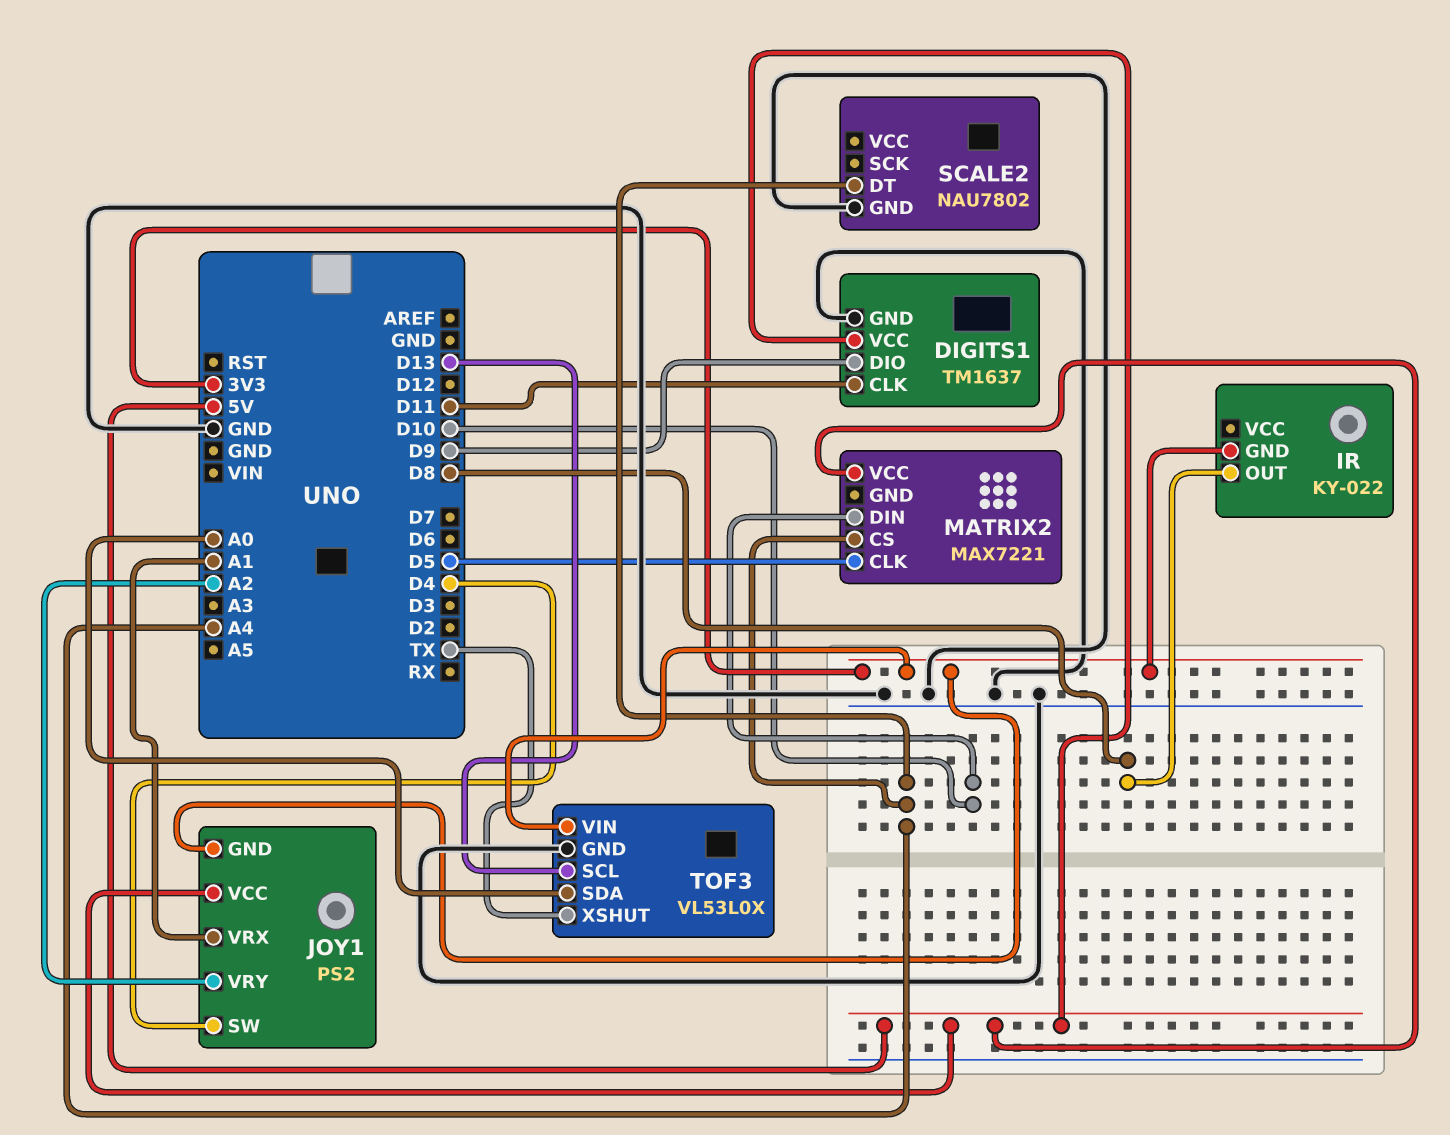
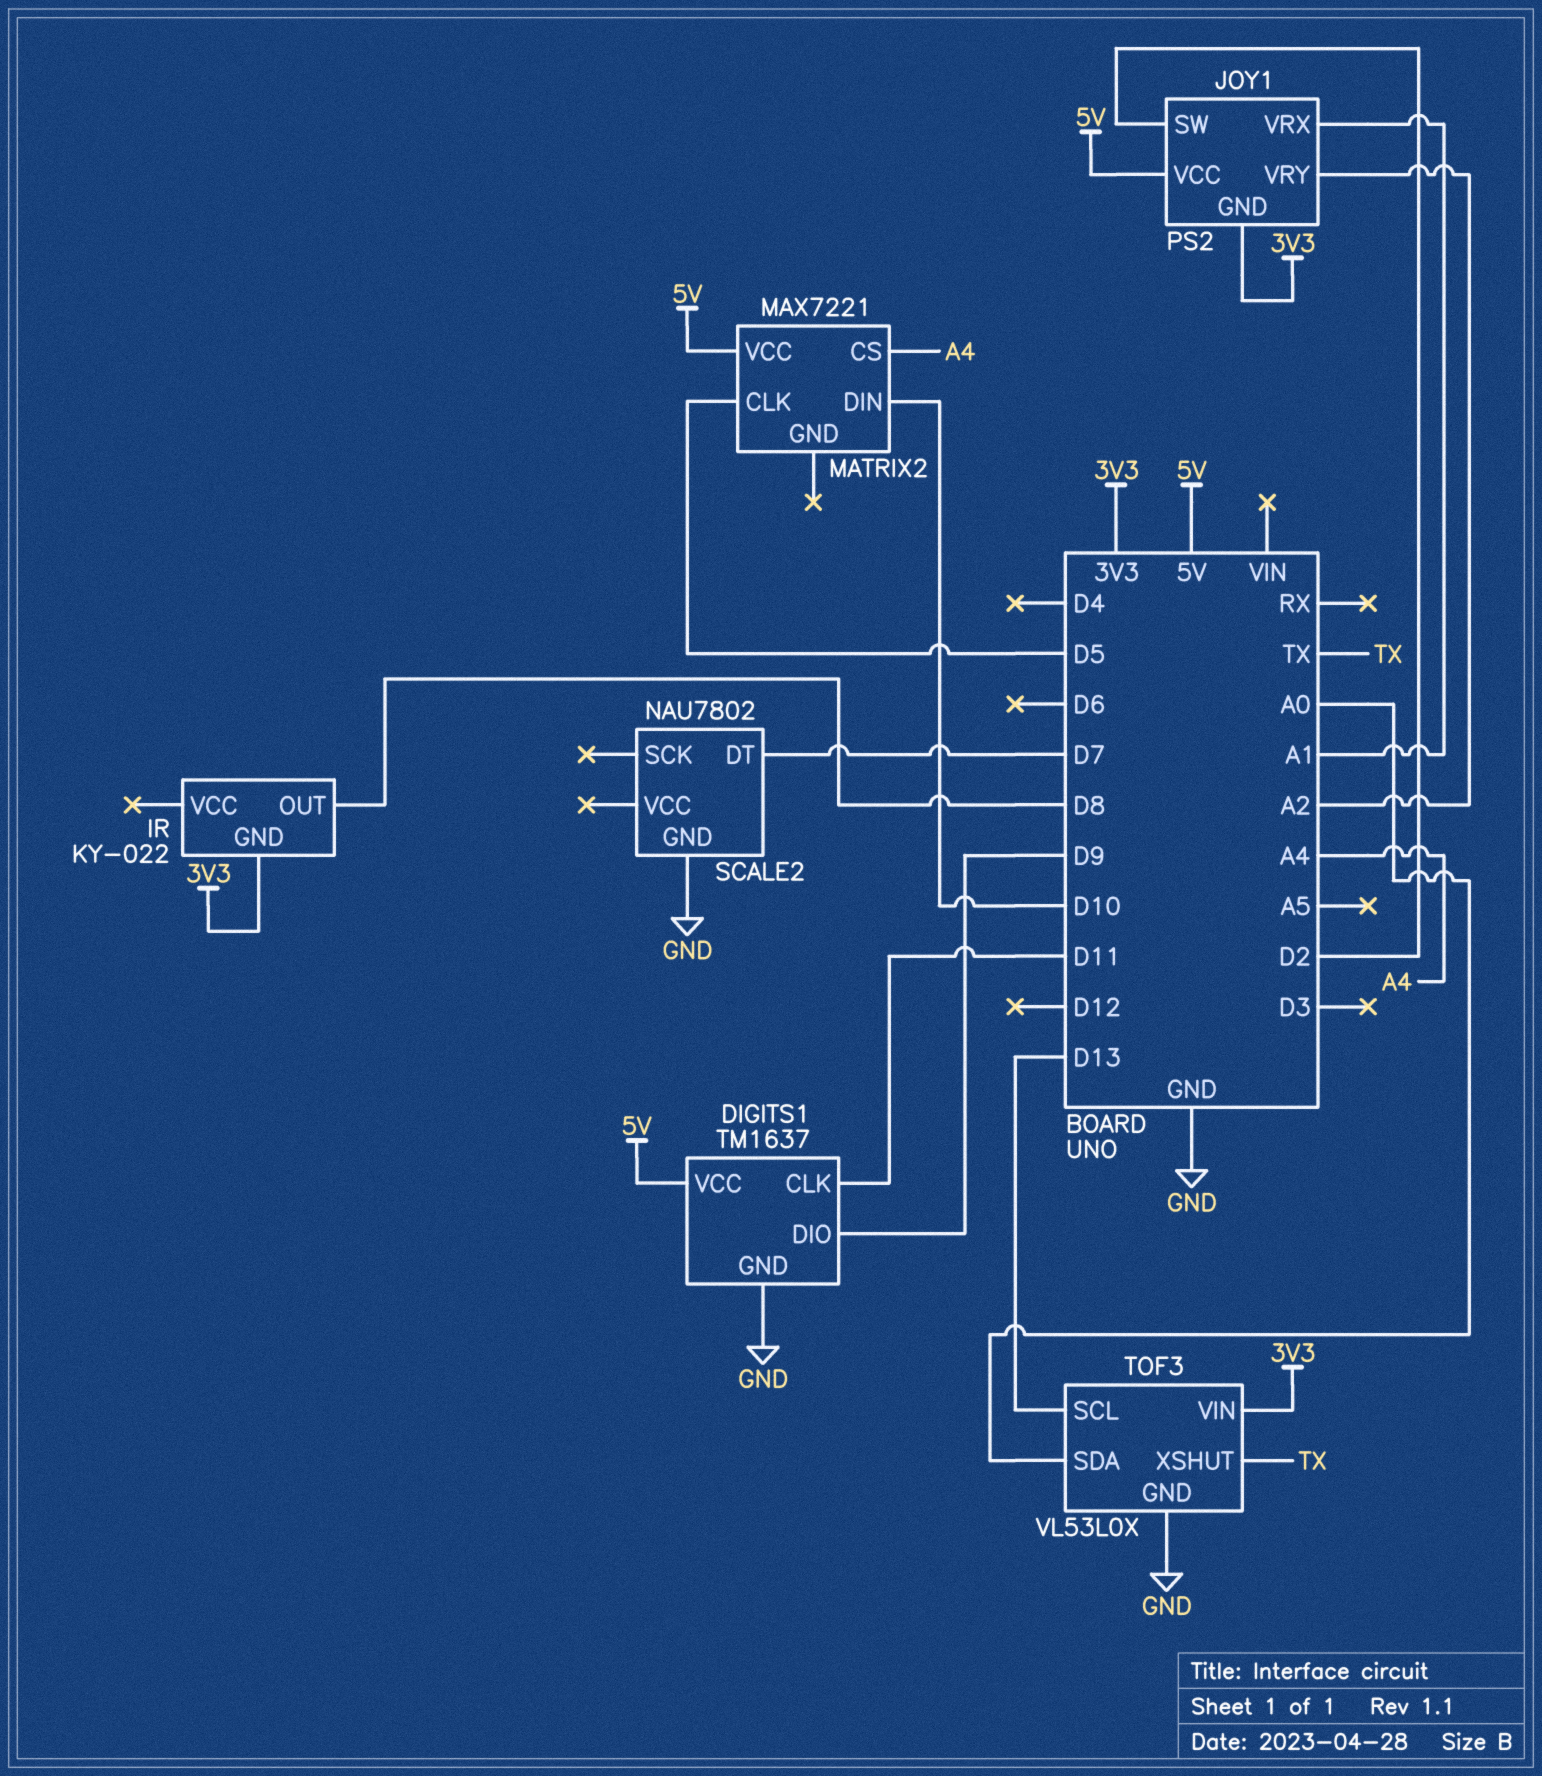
JOY1 pin SW: D4 -> D2
SCALE2 pin DT: A4 -> D7

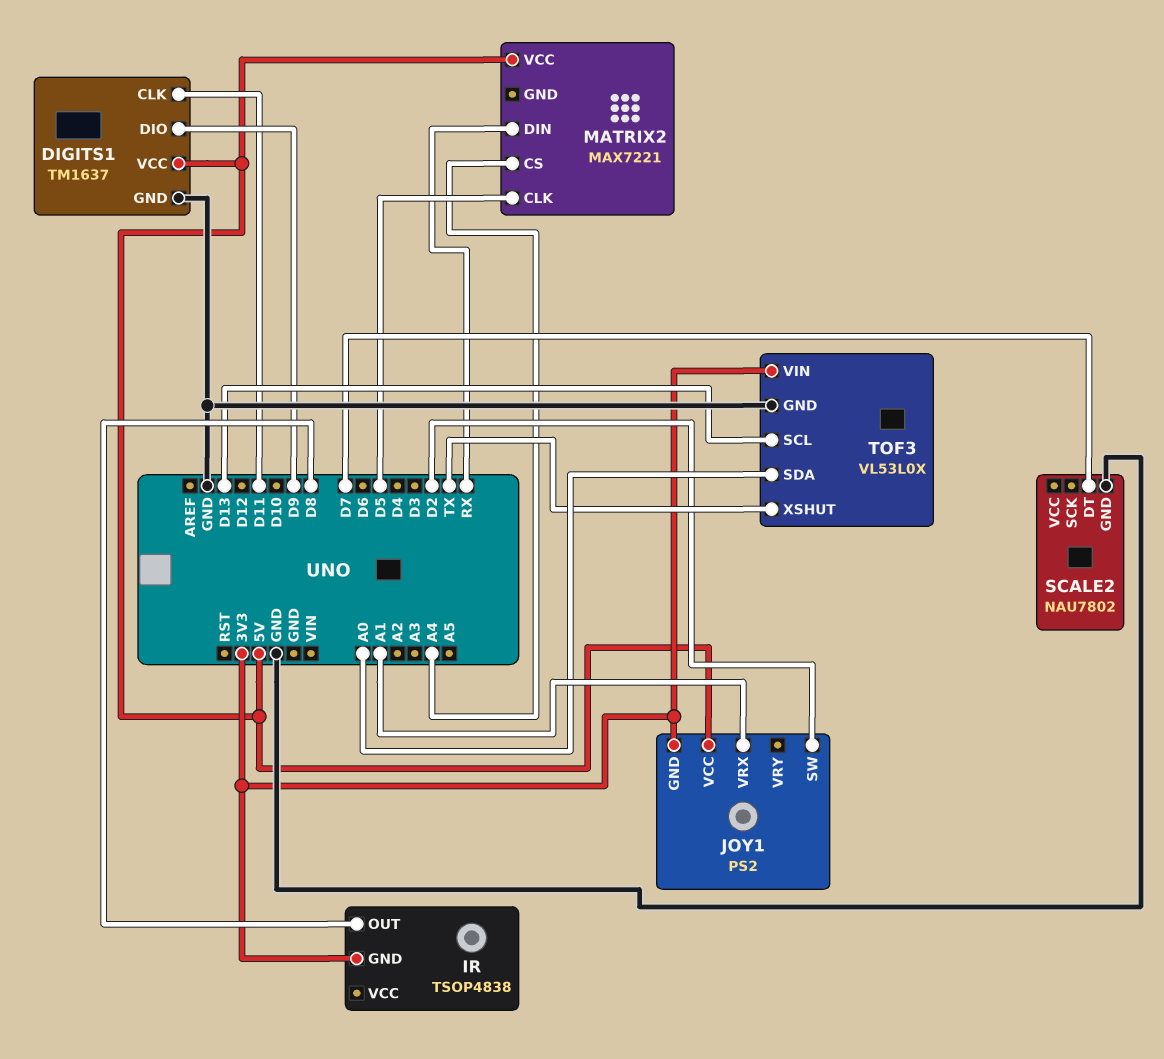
IR: KY-022 -> TSOP4838
JOY1 pin VRY: A2 -> none
MATRIX2 pin DIN: D10 -> RX

